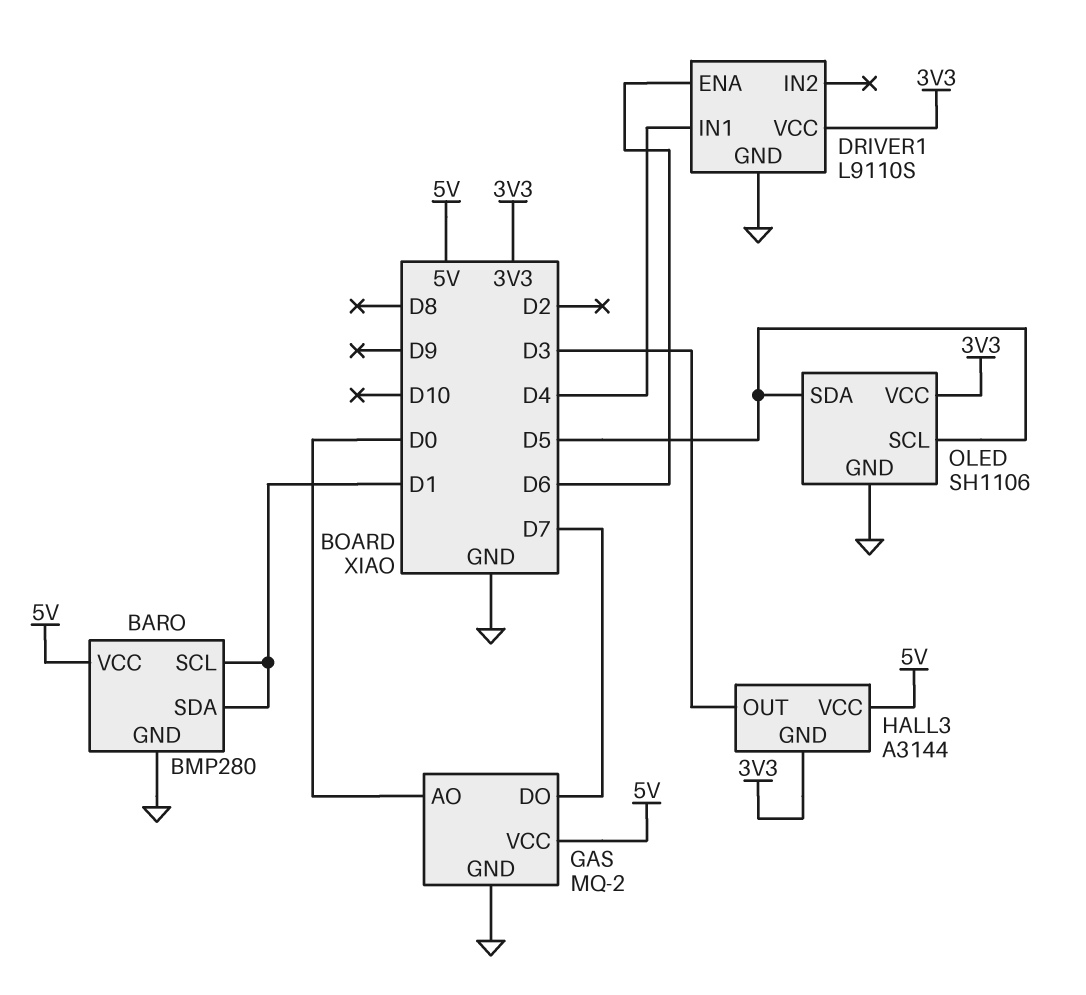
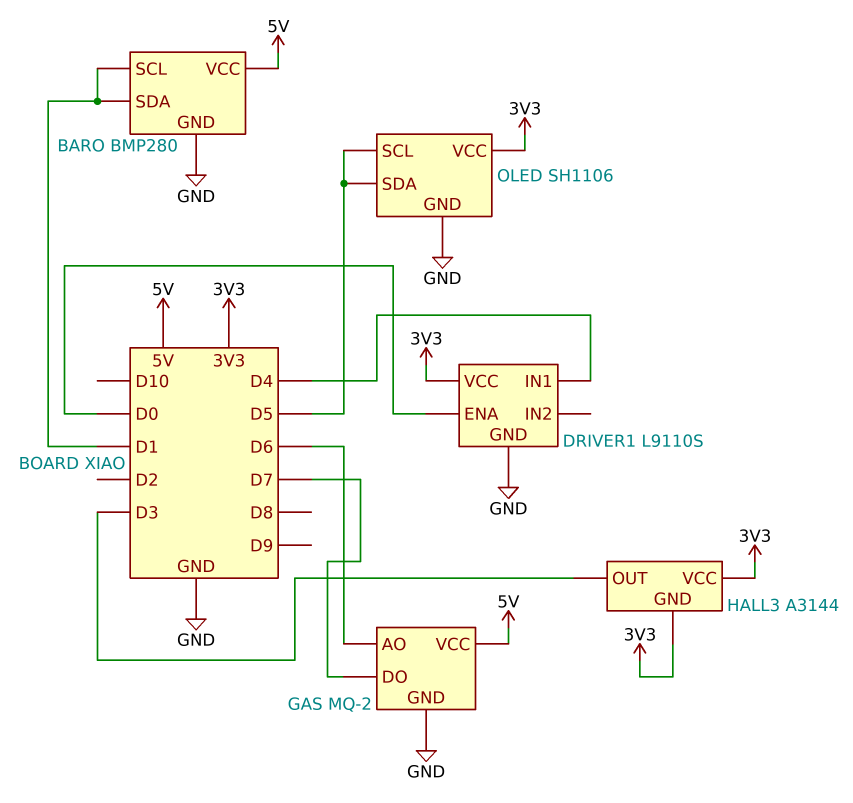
DRIVER1 pin ENA: D6 -> D0
GAS pin AO: D0 -> D6
HALL3 pin VCC: 5V -> 3V3

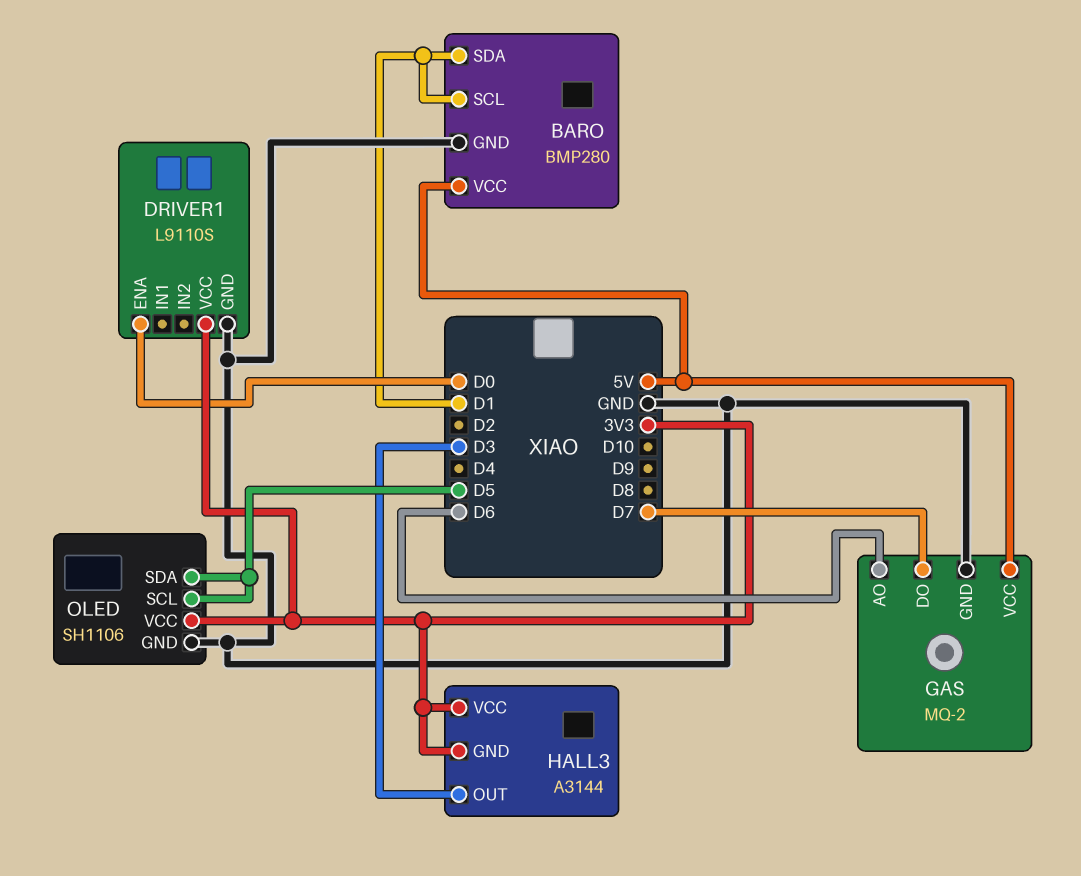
DRIVER1 pin IN1: D4 -> none

